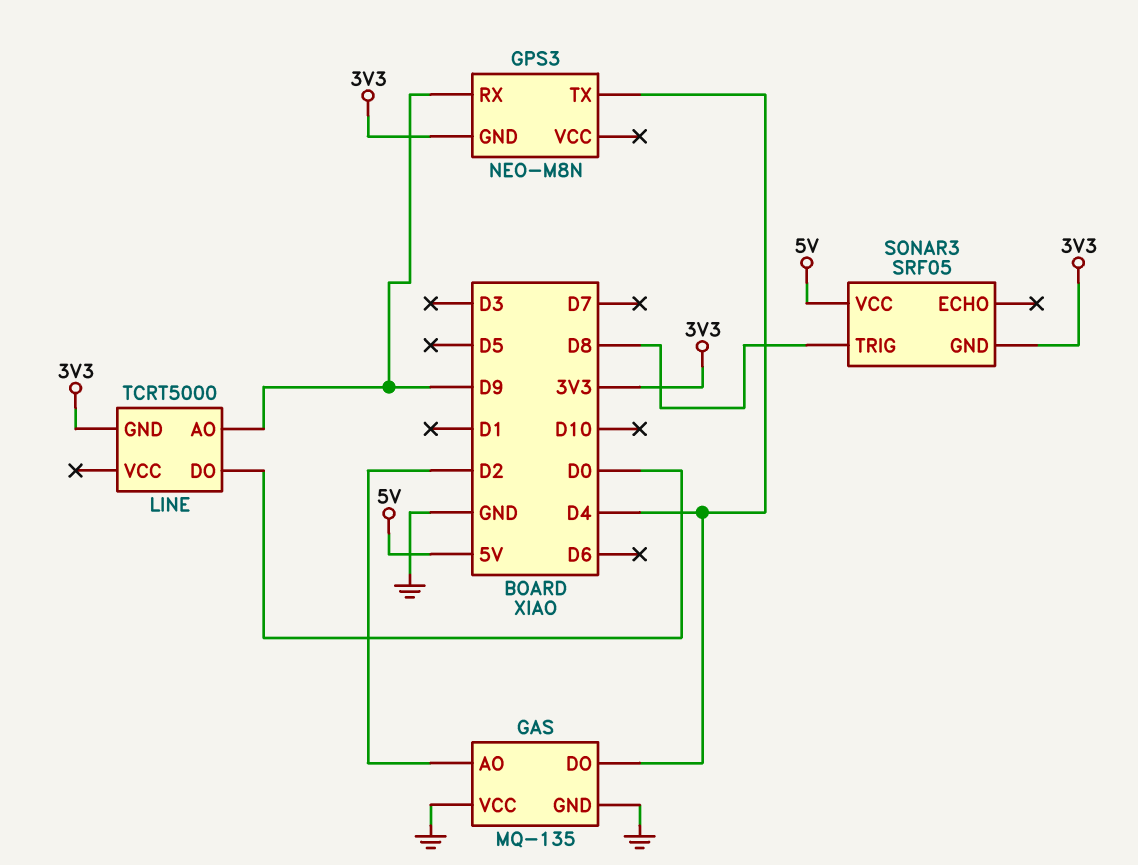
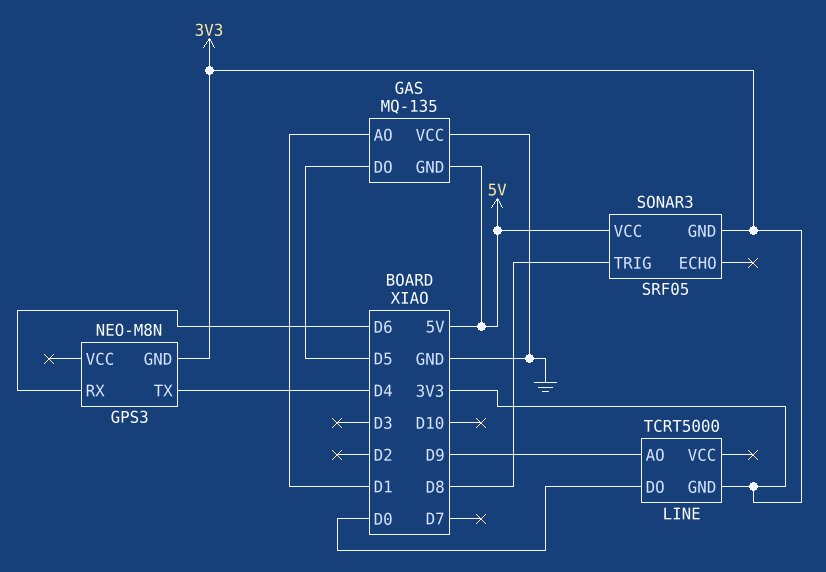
GAS pin AO: D2 -> D1
GAS pin DO: D4 -> D5
GAS pin GND: GND -> 5V
GPS3 pin RX: D9 -> D6

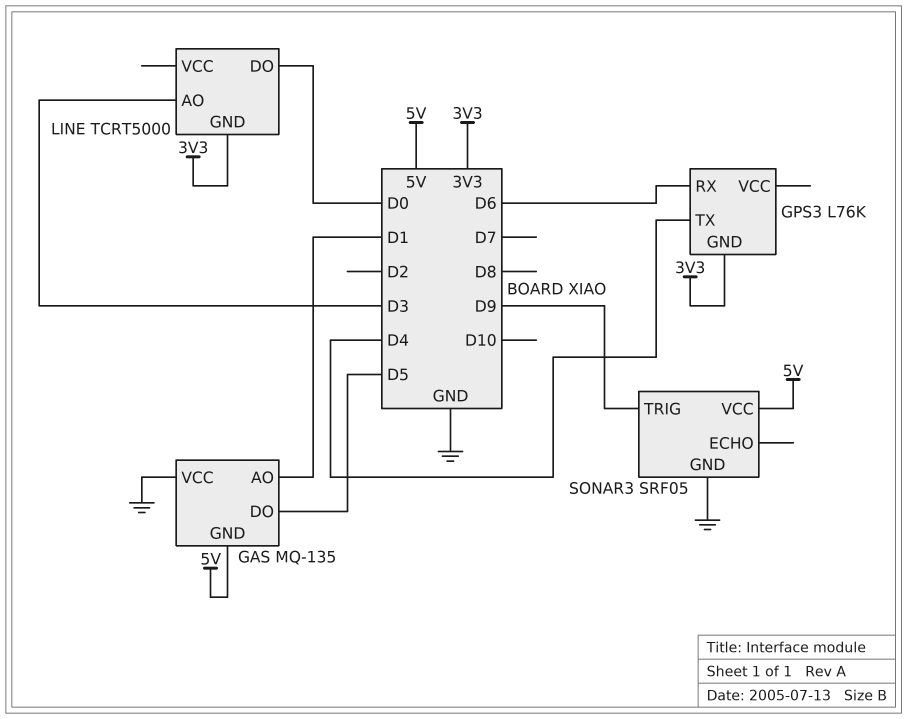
GPS3: NEO-M8N -> L76K
LINE pin AO: D9 -> D3
SONAR3 pin GND: 3V3 -> GND
SONAR3 pin TRIG: D8 -> D9

